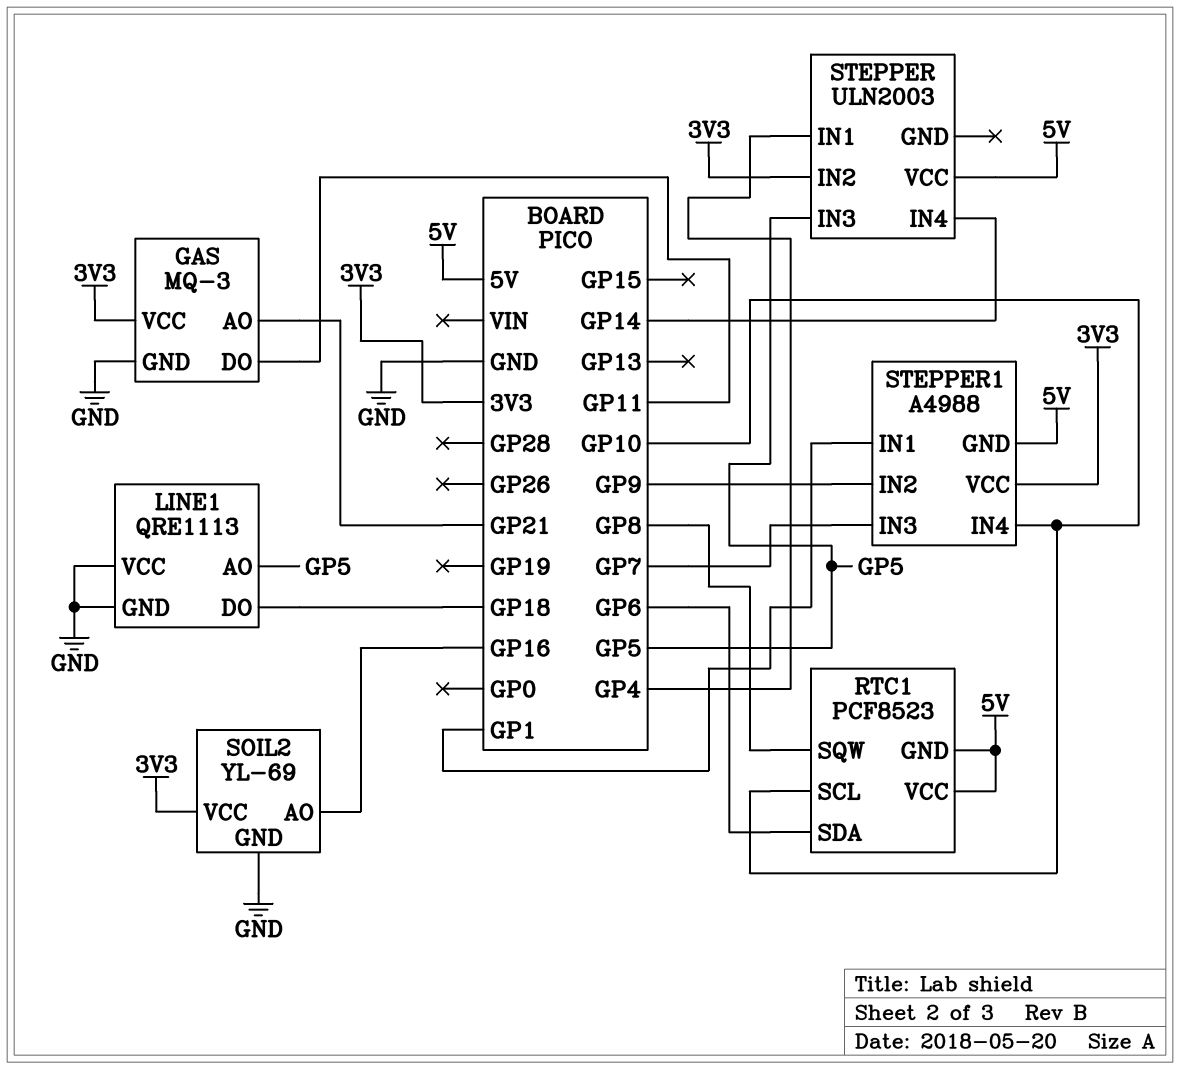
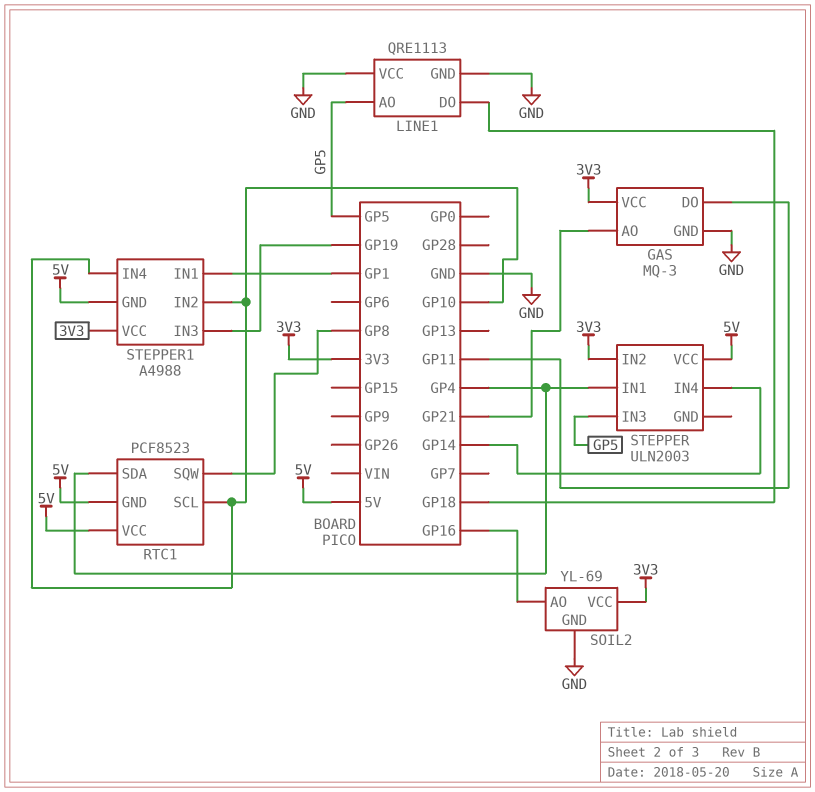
RTC1 pin SDA: GP6 -> GP4
STEPPER1 pin IN2: GP9 -> GP10
STEPPER1 pin IN3: GP7 -> GP19

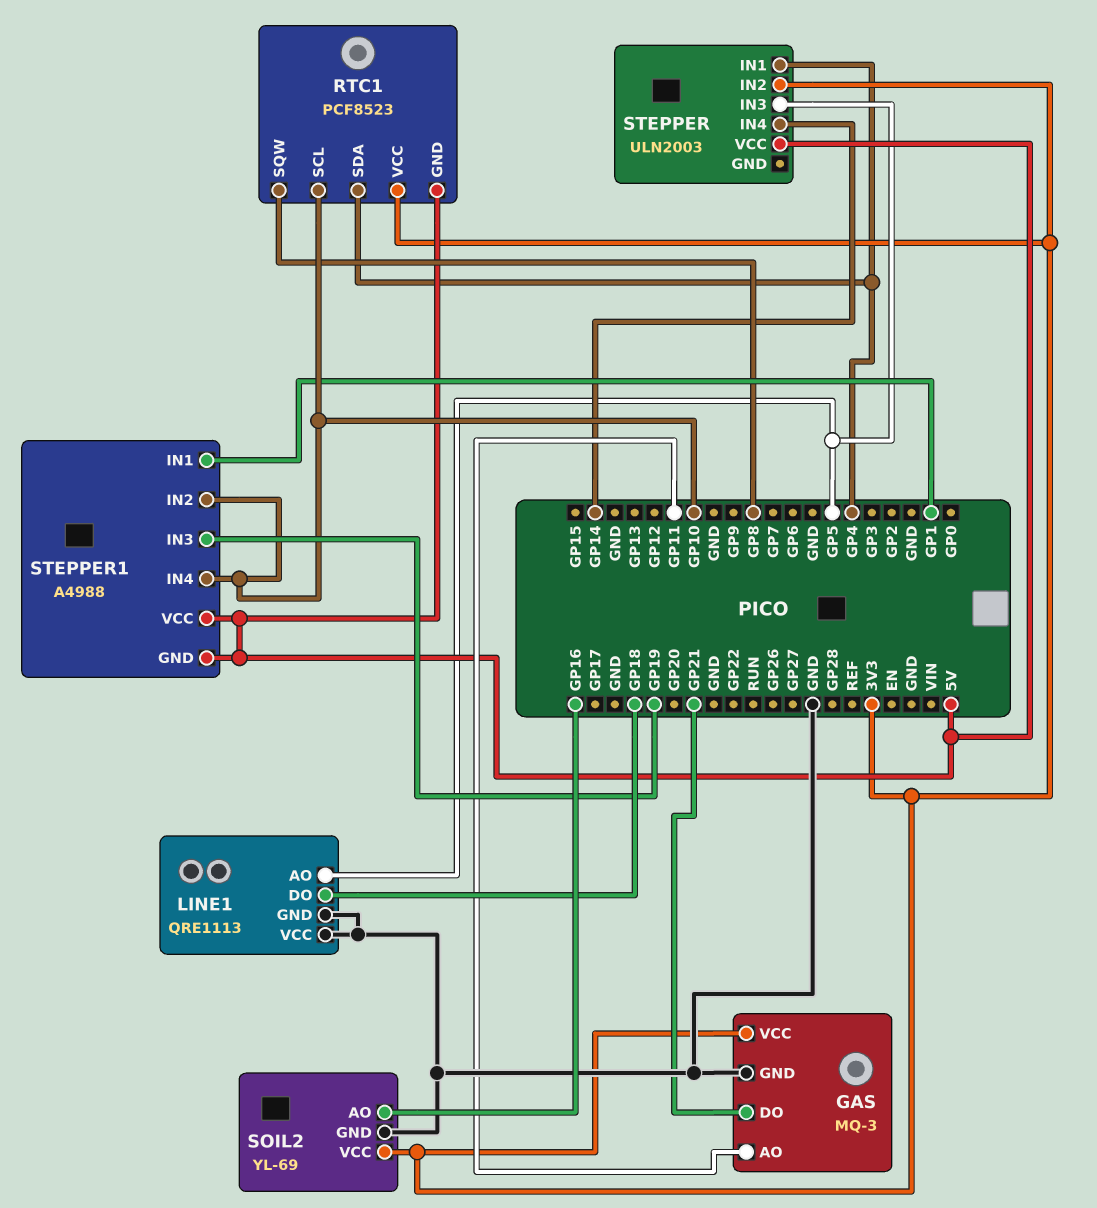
GAS pin AO: GP21 -> GP11
GAS pin DO: GP11 -> GP21
RTC1 pin VCC: 5V -> 3V3
STEPPER1 pin VCC: 3V3 -> 5V

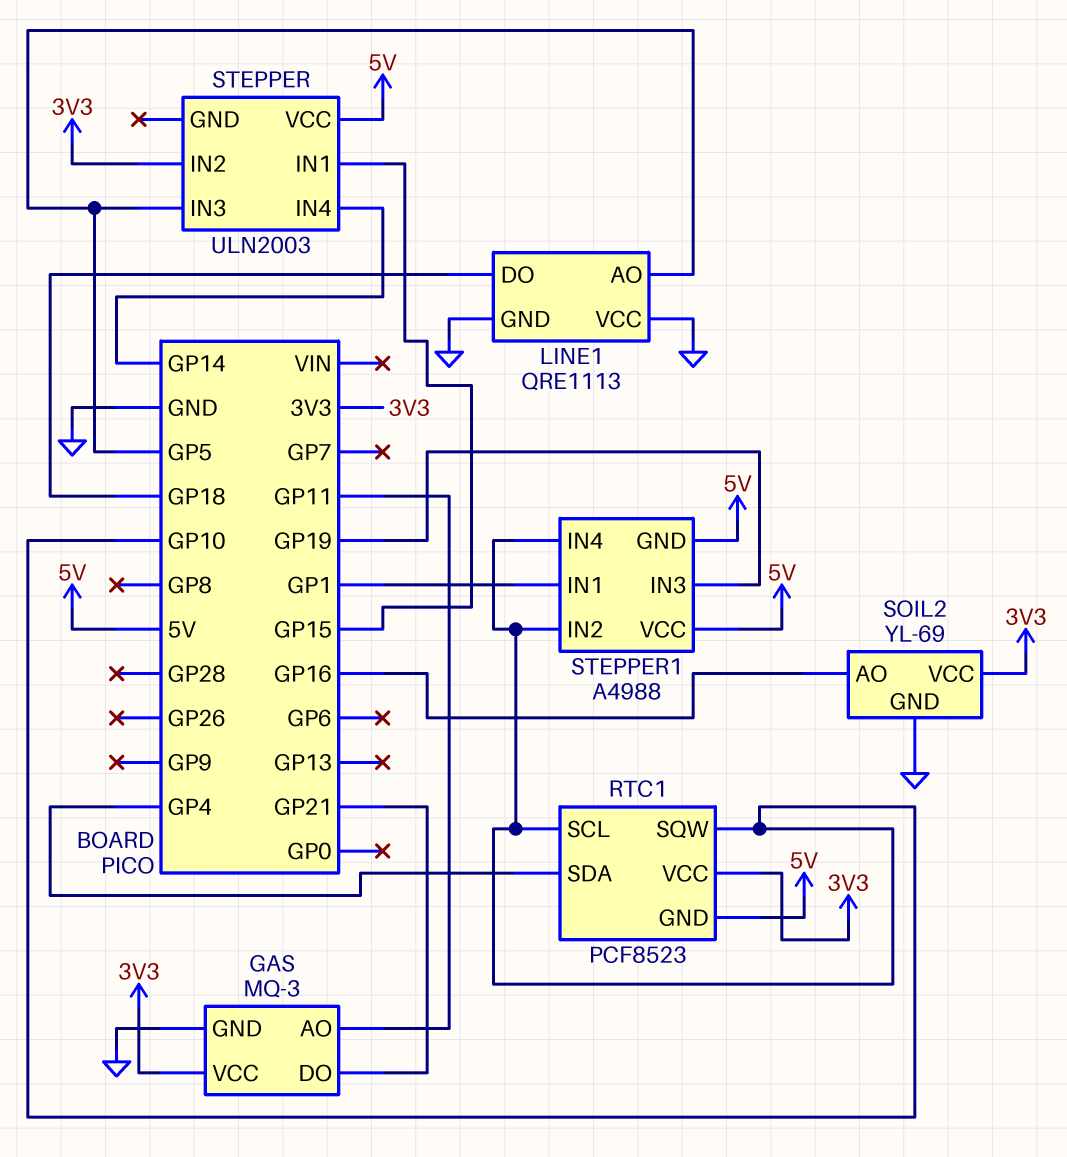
RTC1 pin SQW: GP8 -> GP10
STEPPER pin IN1: GP4 -> GP15

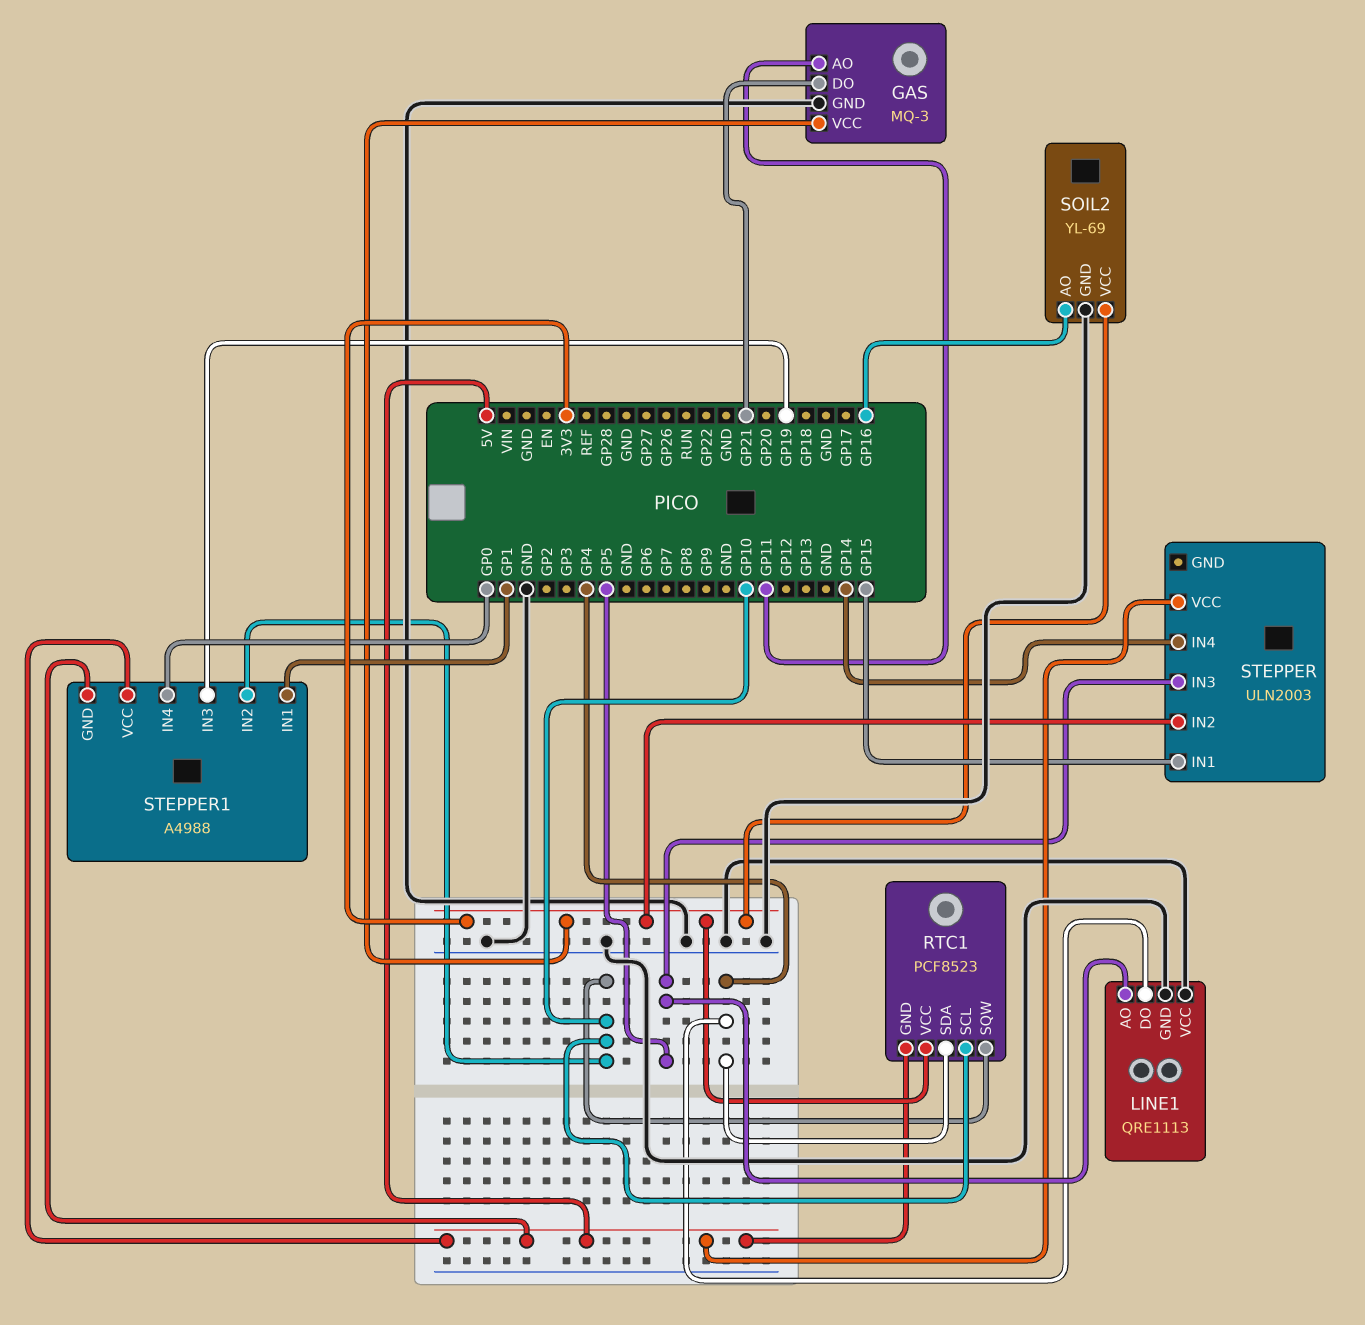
LINE1 pin DO: GP18 -> GP4
STEPPER1 pin IN4: GP10 -> GP0

